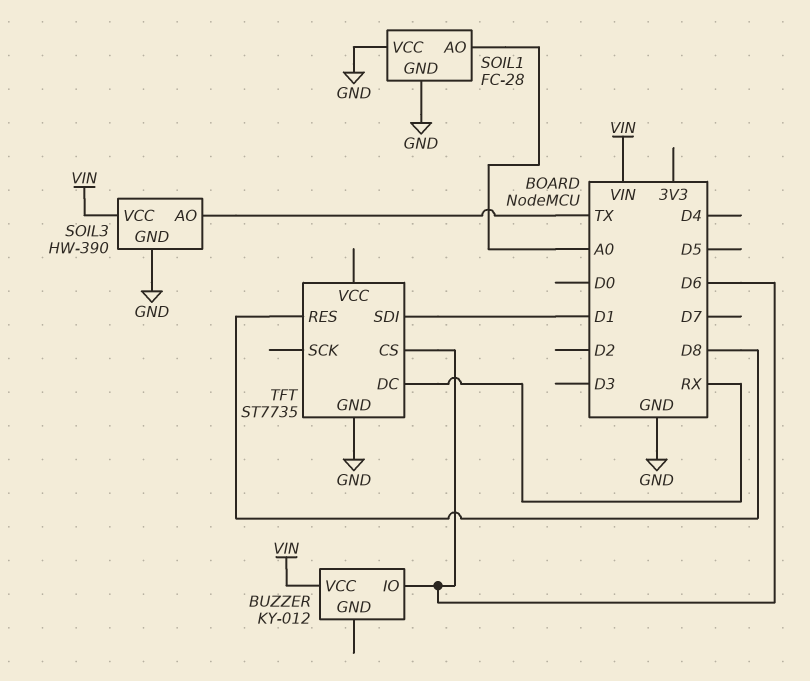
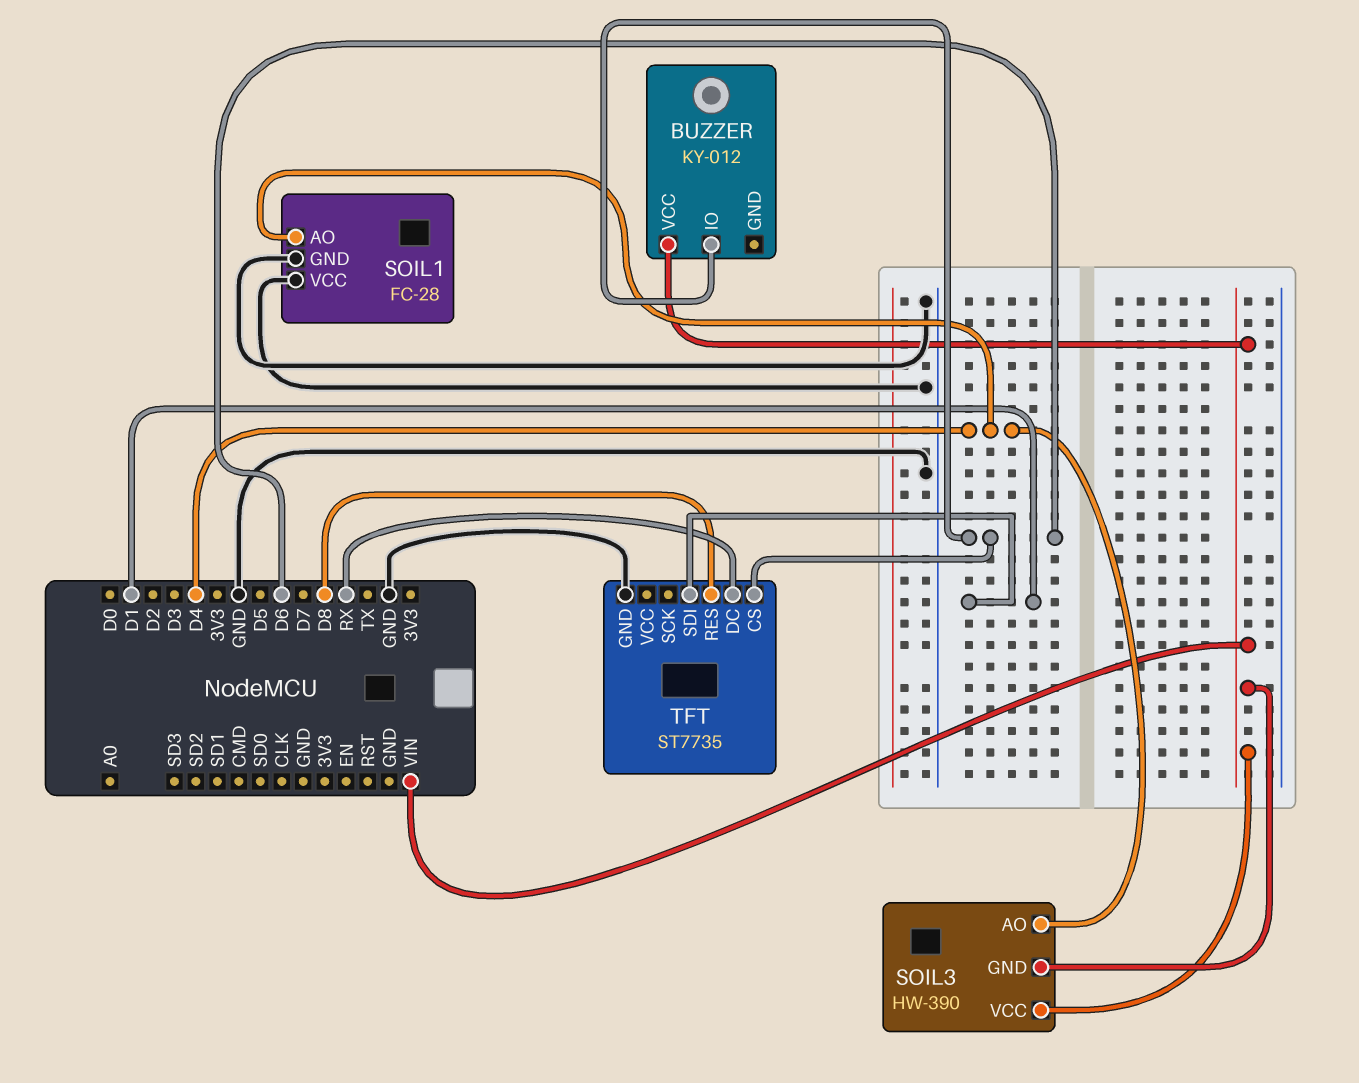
SOIL1 pin AO: A0 -> D4
SOIL3 pin AO: TX -> D4
SOIL3 pin GND: GND -> VIN

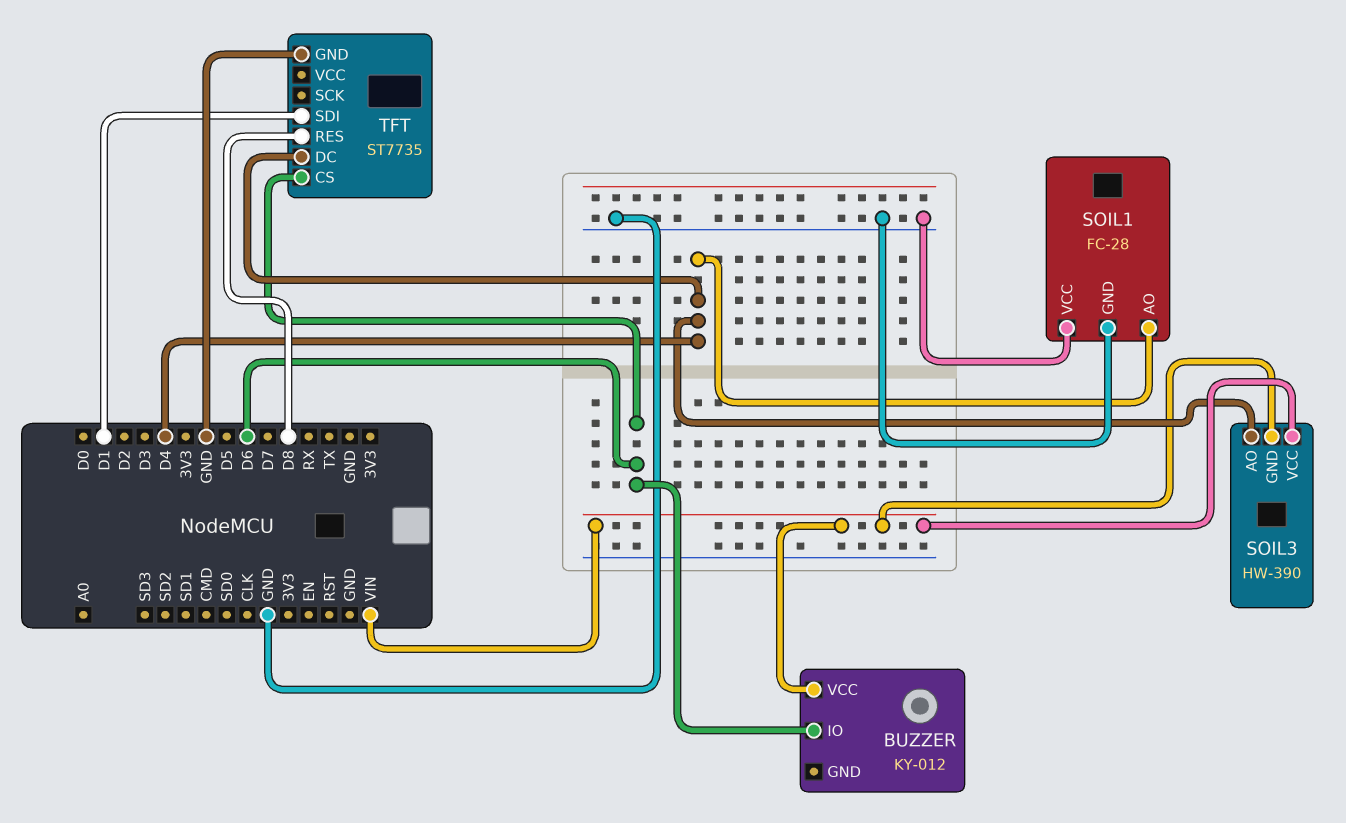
TFT pin DC: RX -> D4

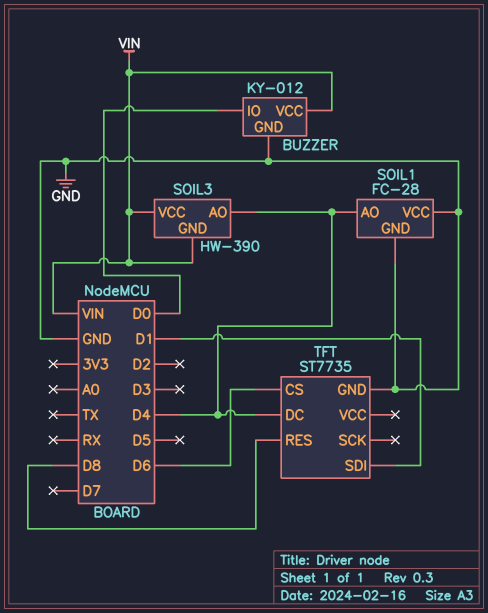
BUZZER pin GND: none -> GND
BUZZER pin IO: D6 -> D0

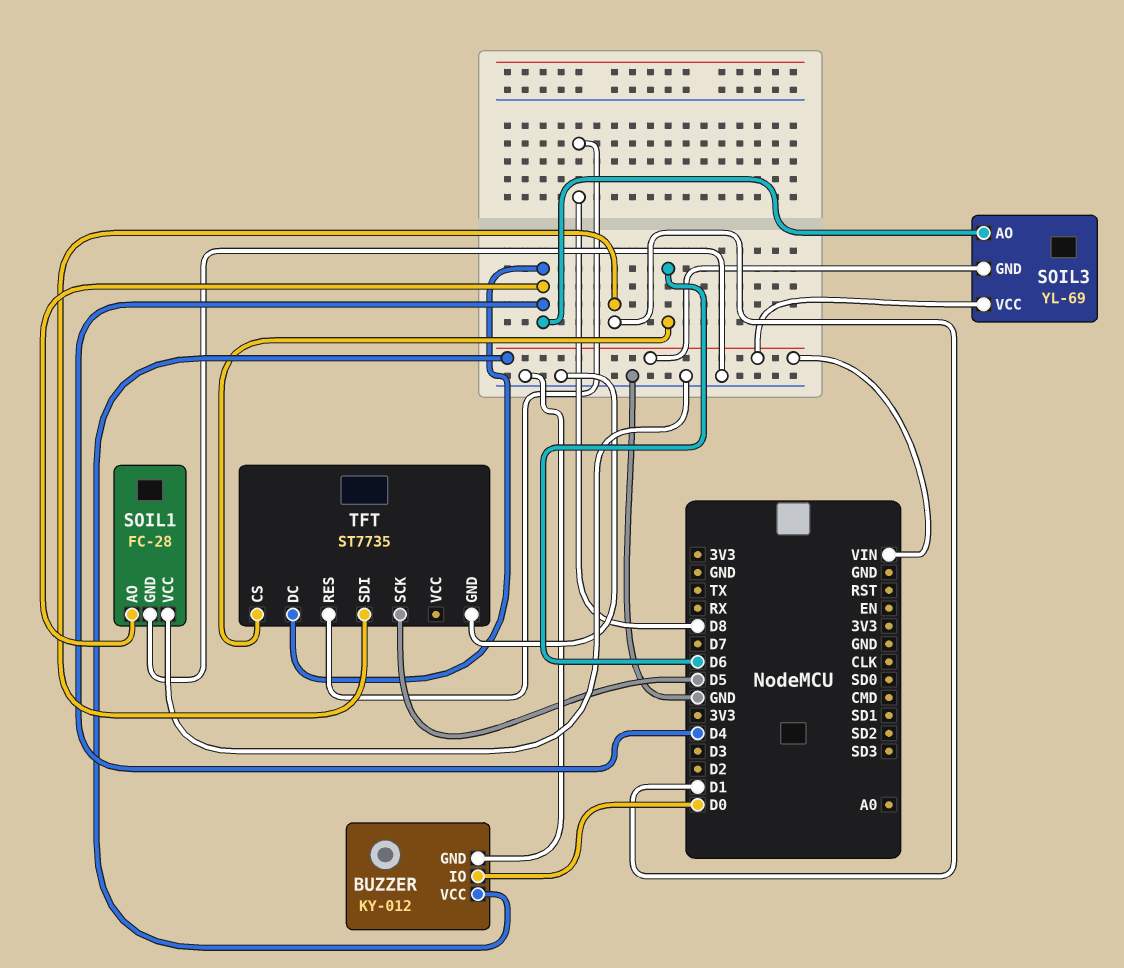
SOIL3: HW-390 -> YL-69
TFT pin SCK: none -> D5

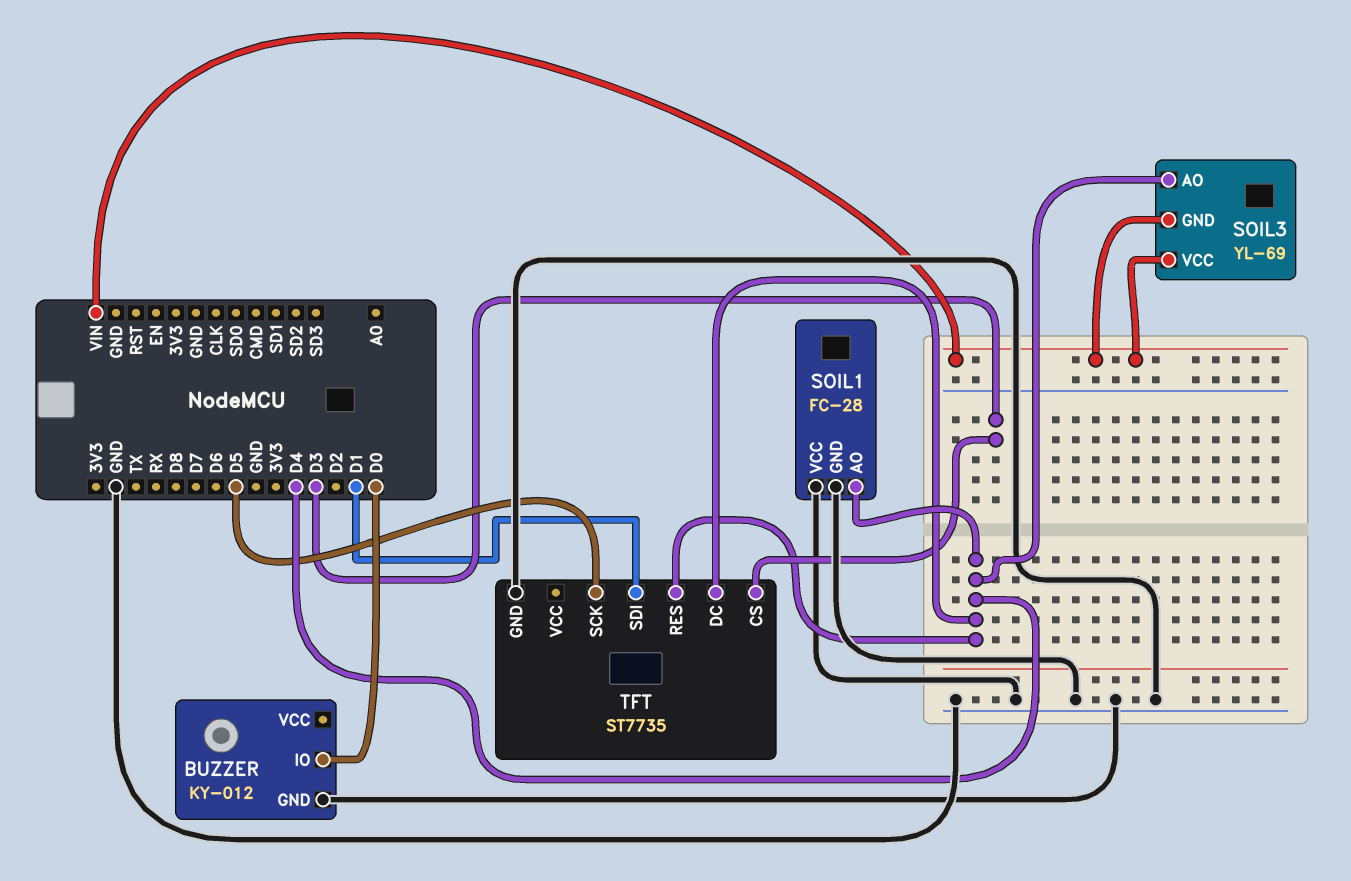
BUZZER pin VCC: VIN -> none
TFT pin CS: D6 -> D3
TFT pin RES: D8 -> D4

